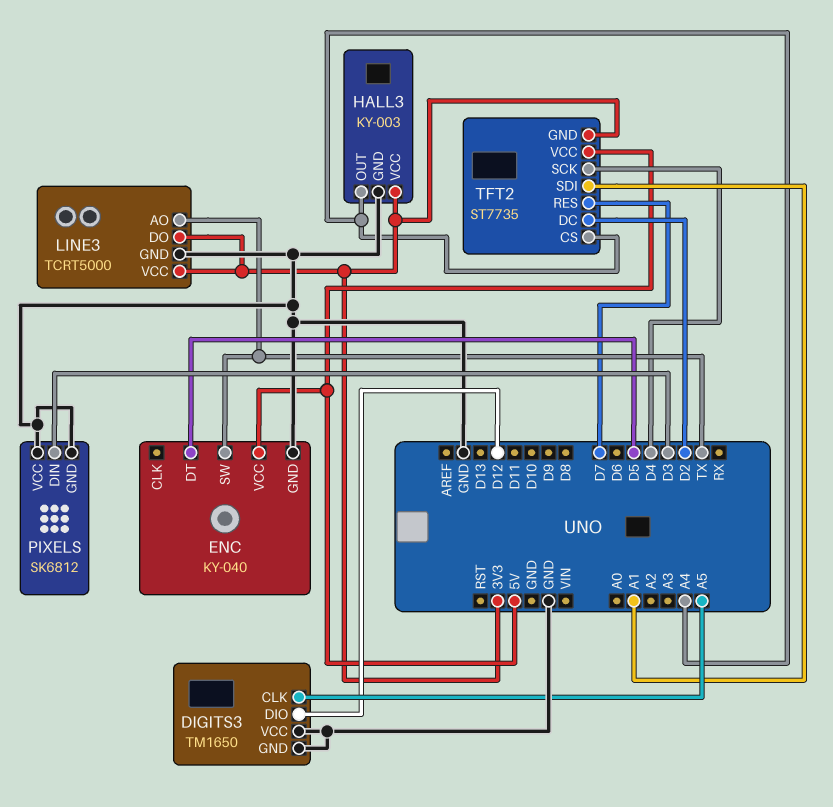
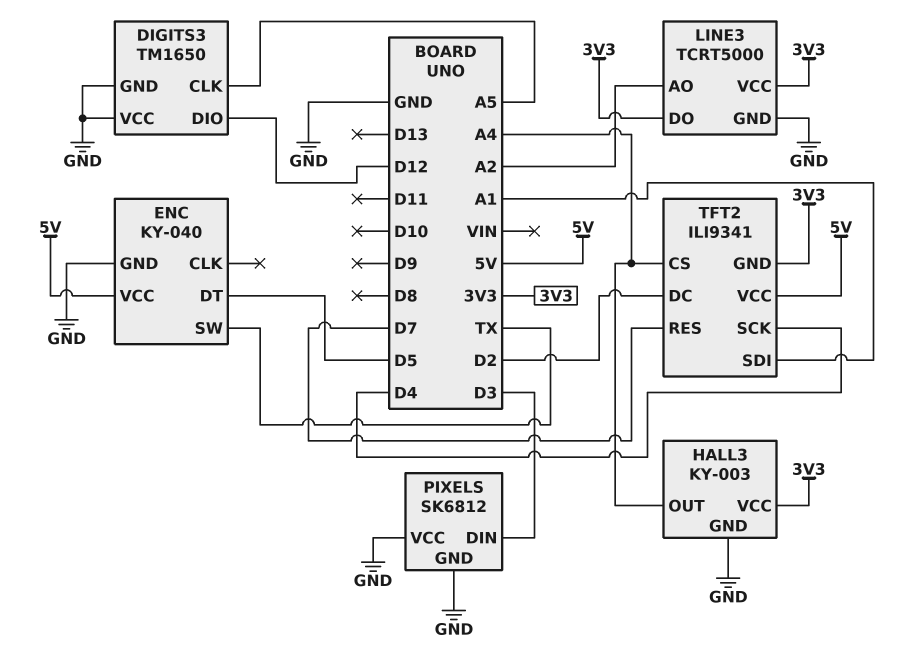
LINE3 pin AO: TX -> A2
TFT2: ST7735 -> ILI9341

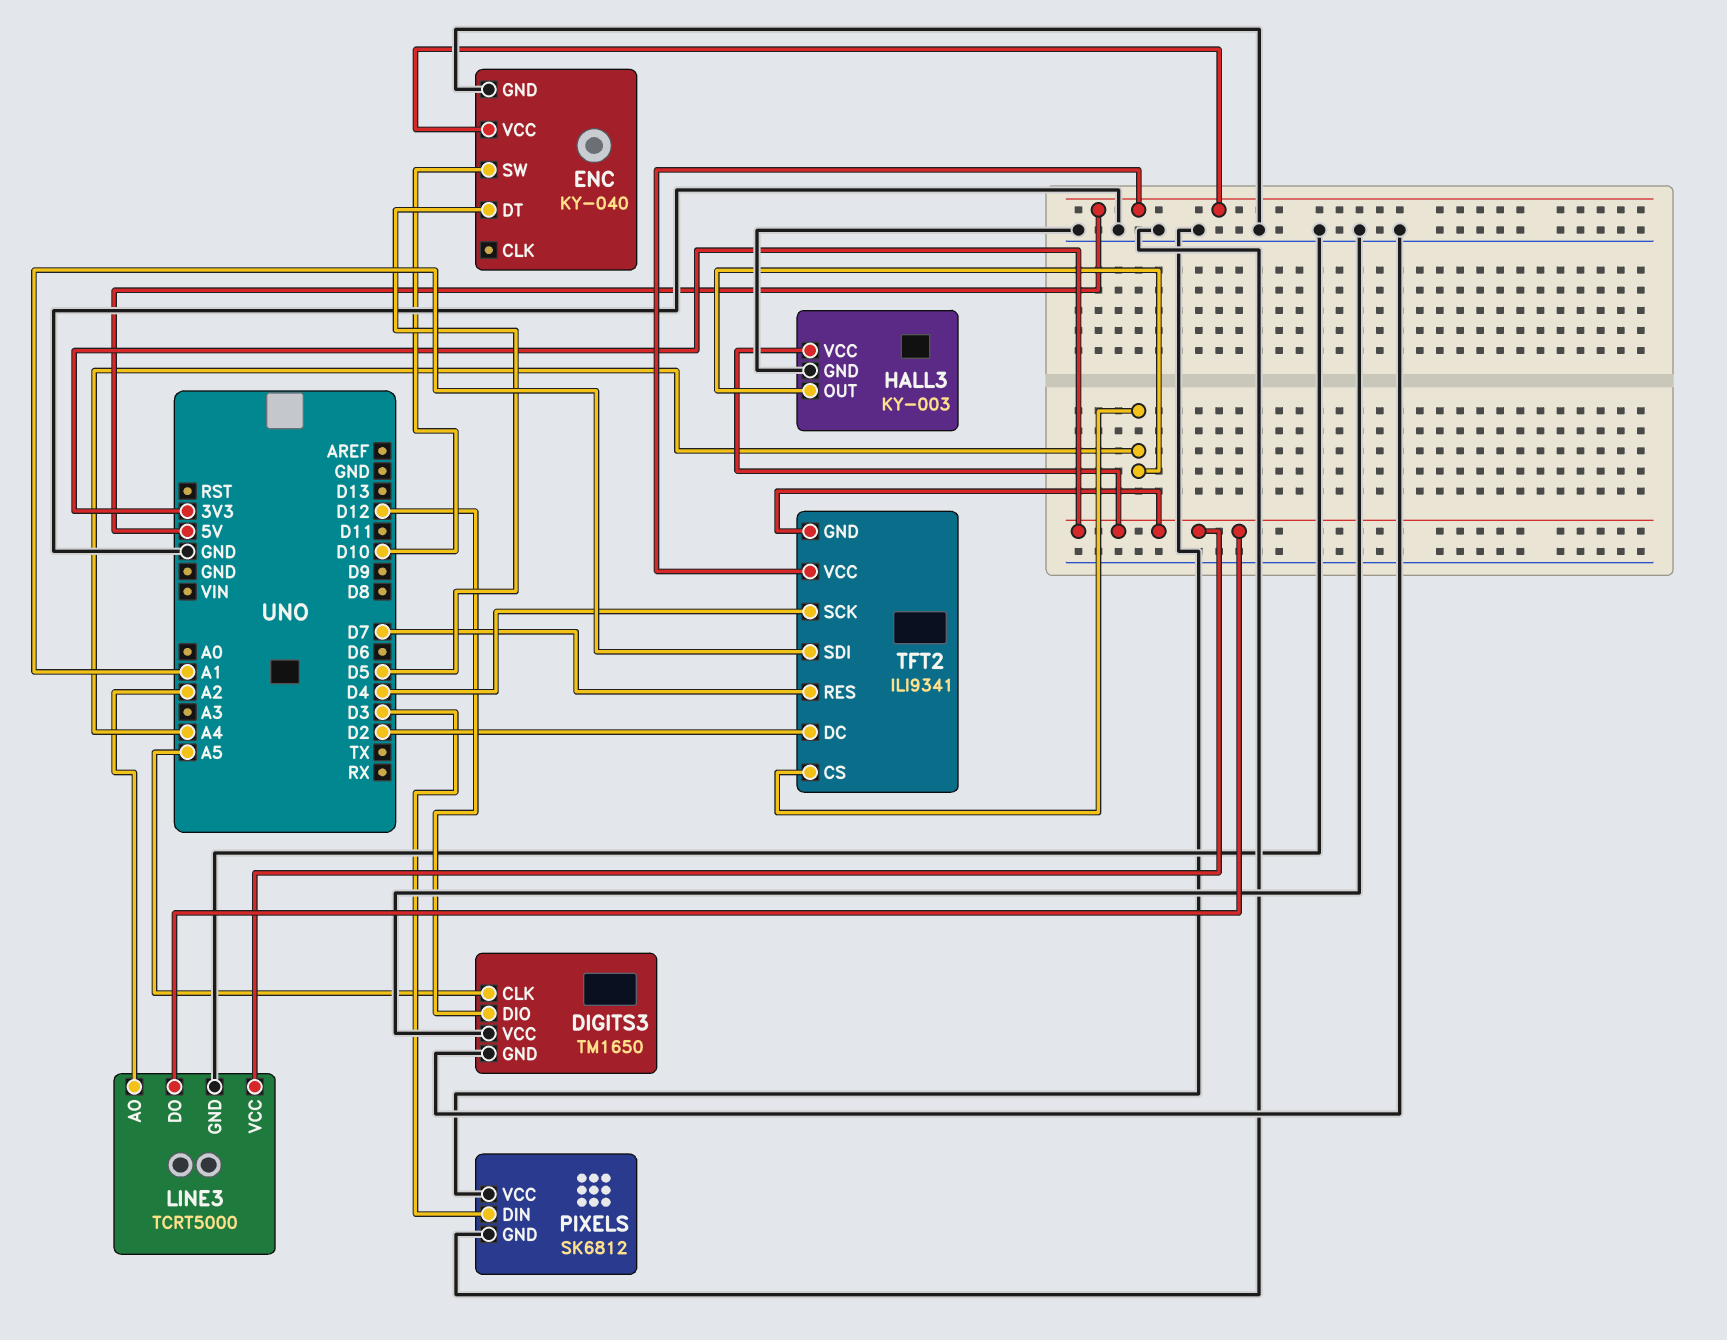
ENC pin SW: TX -> D10

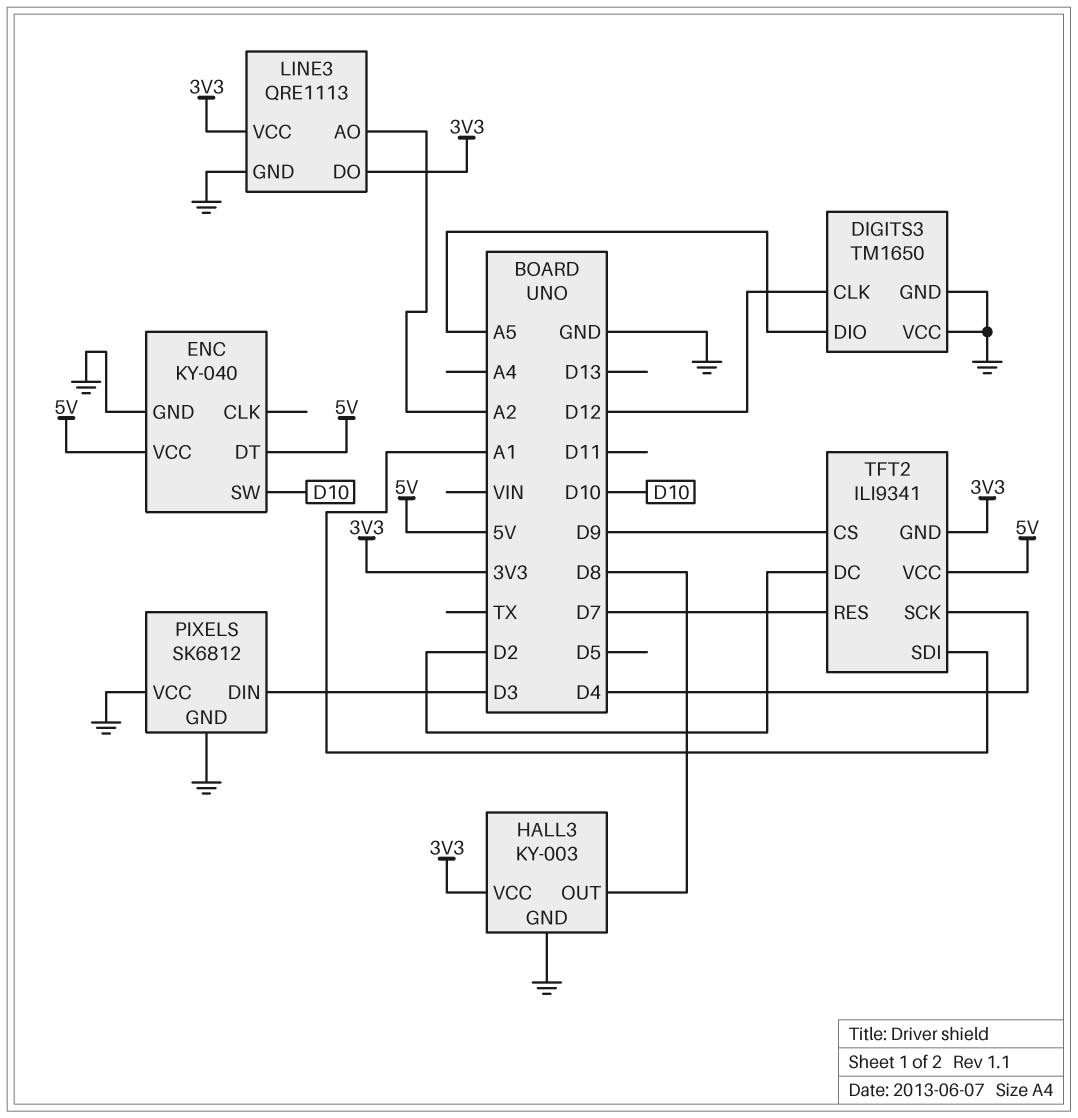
DIGITS3 pin CLK: A5 -> D12
DIGITS3 pin DIO: D12 -> A5
ENC pin DT: D5 -> 5V
HALL3 pin OUT: A4 -> D8
LINE3: TCRT5000 -> QRE1113
TFT2 pin CS: A4 -> D9

